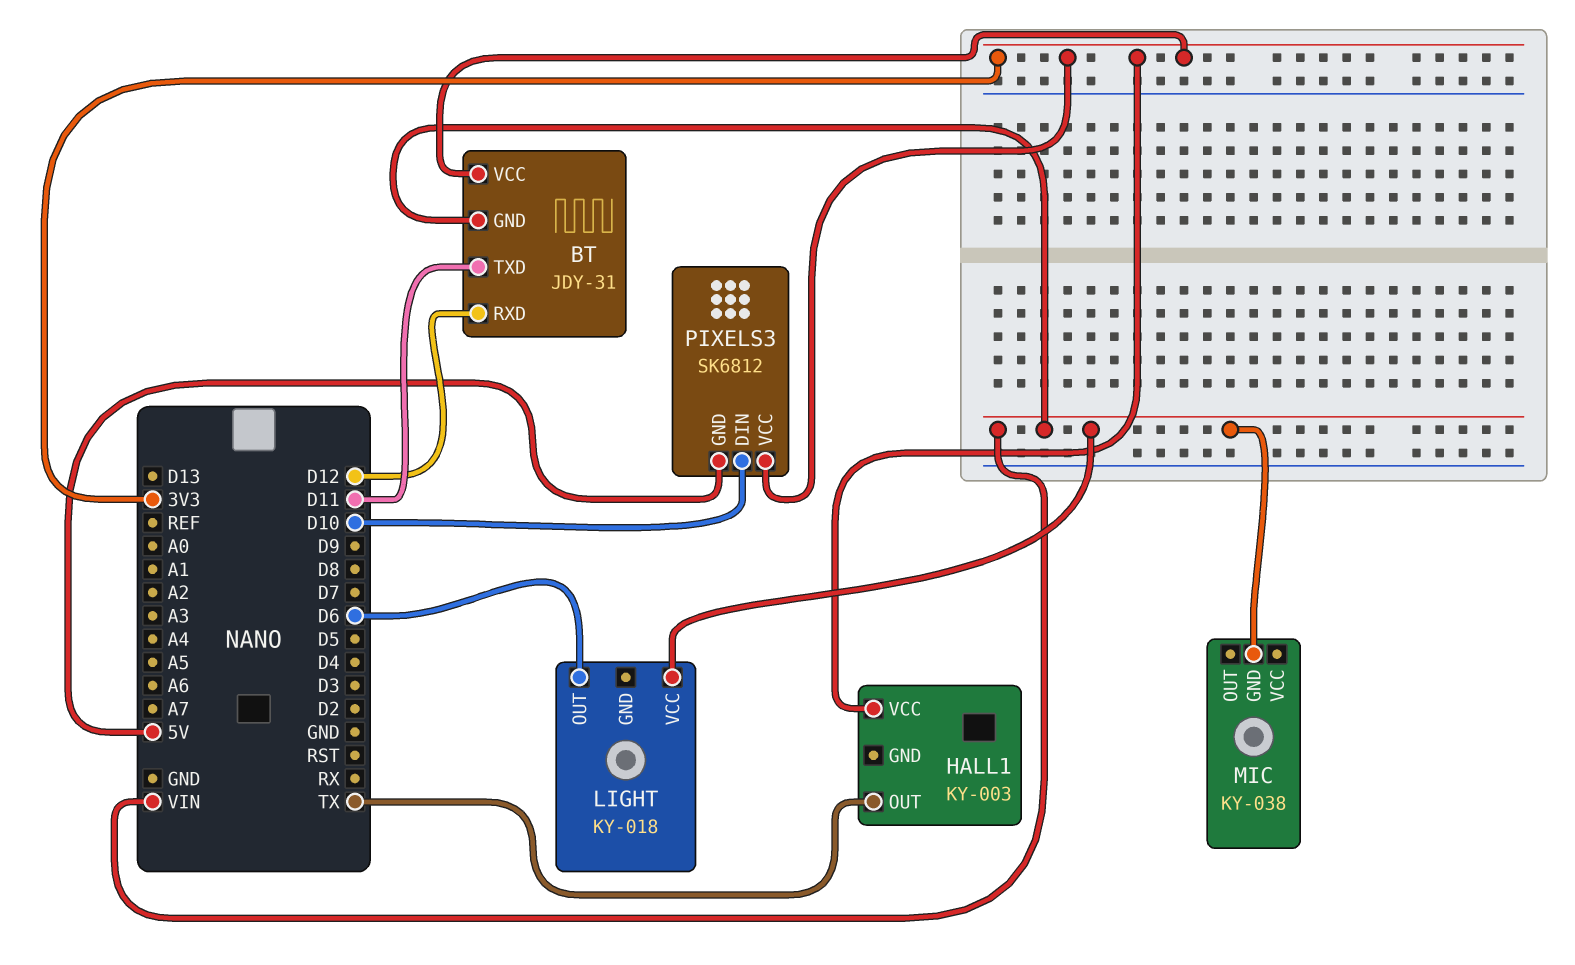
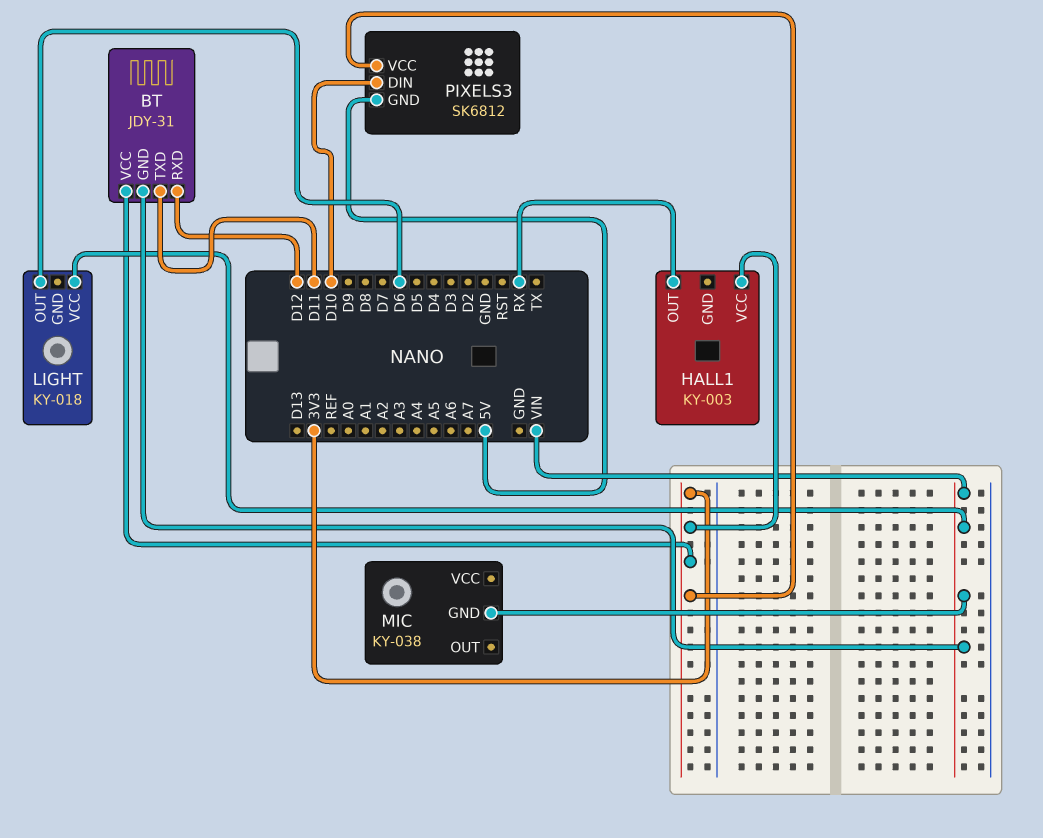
HALL1 pin OUT: TX -> RX

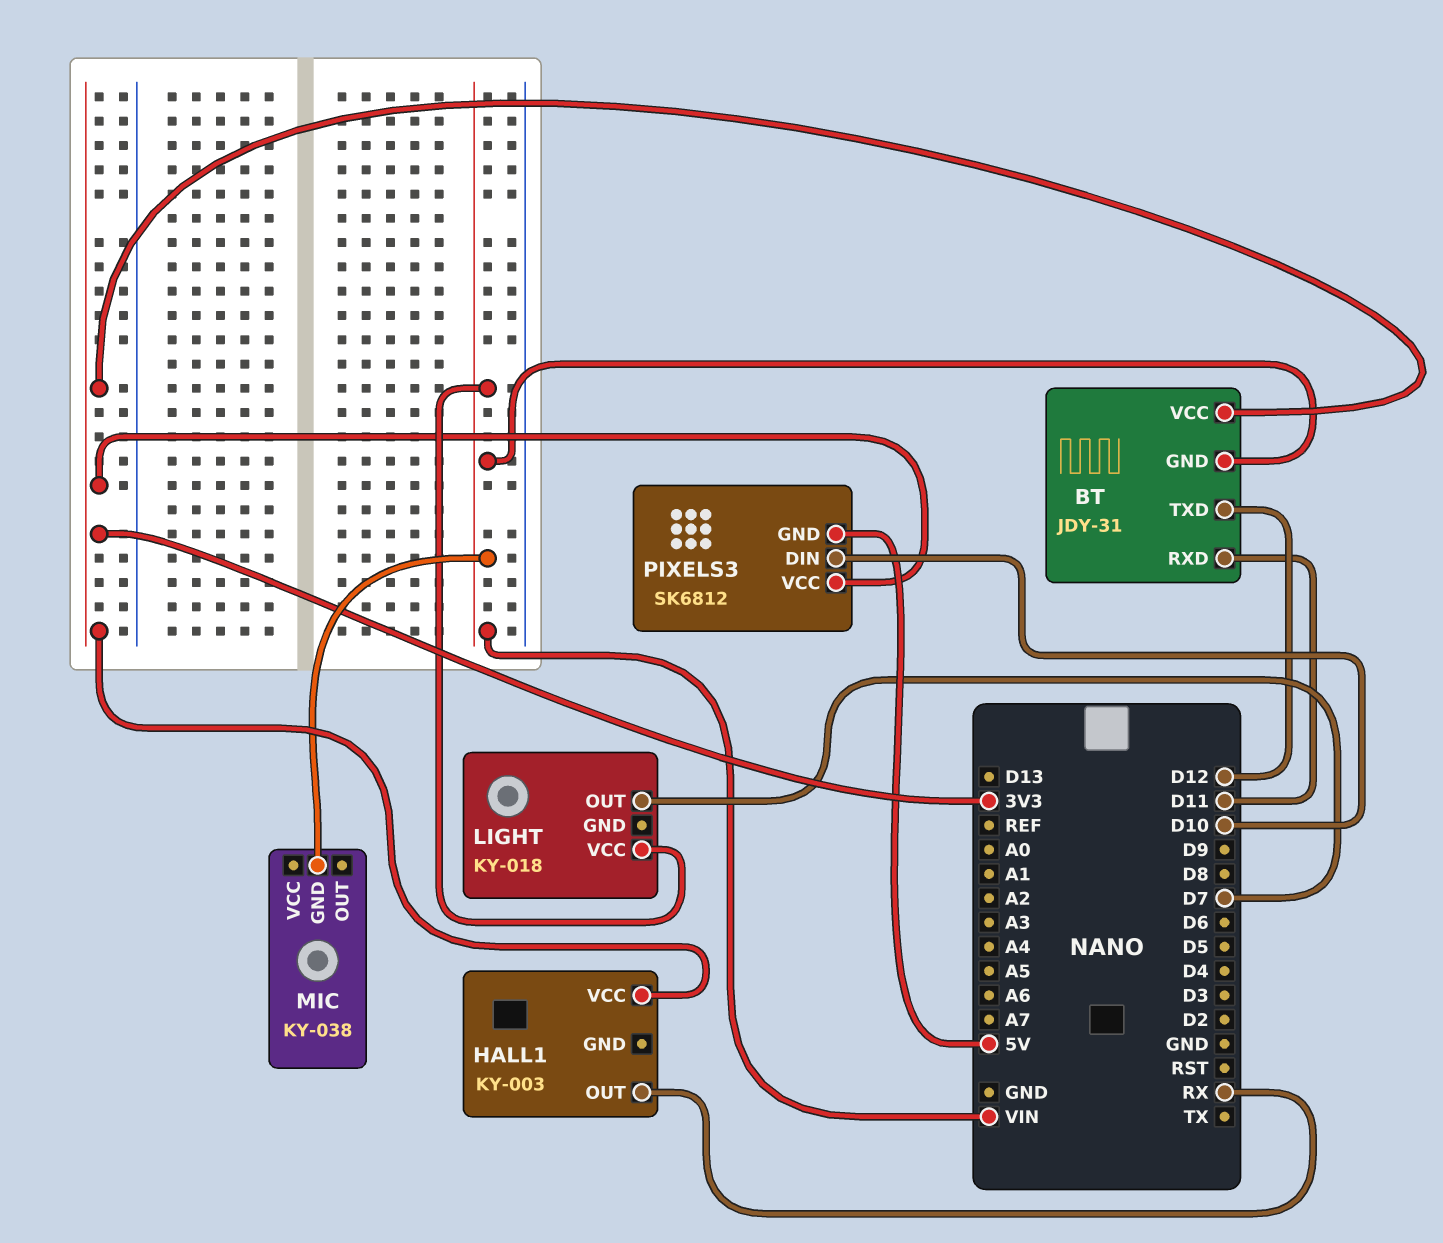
BT pin RXD: D12 -> D11
BT pin TXD: D11 -> D12
LIGHT pin OUT: D6 -> D7

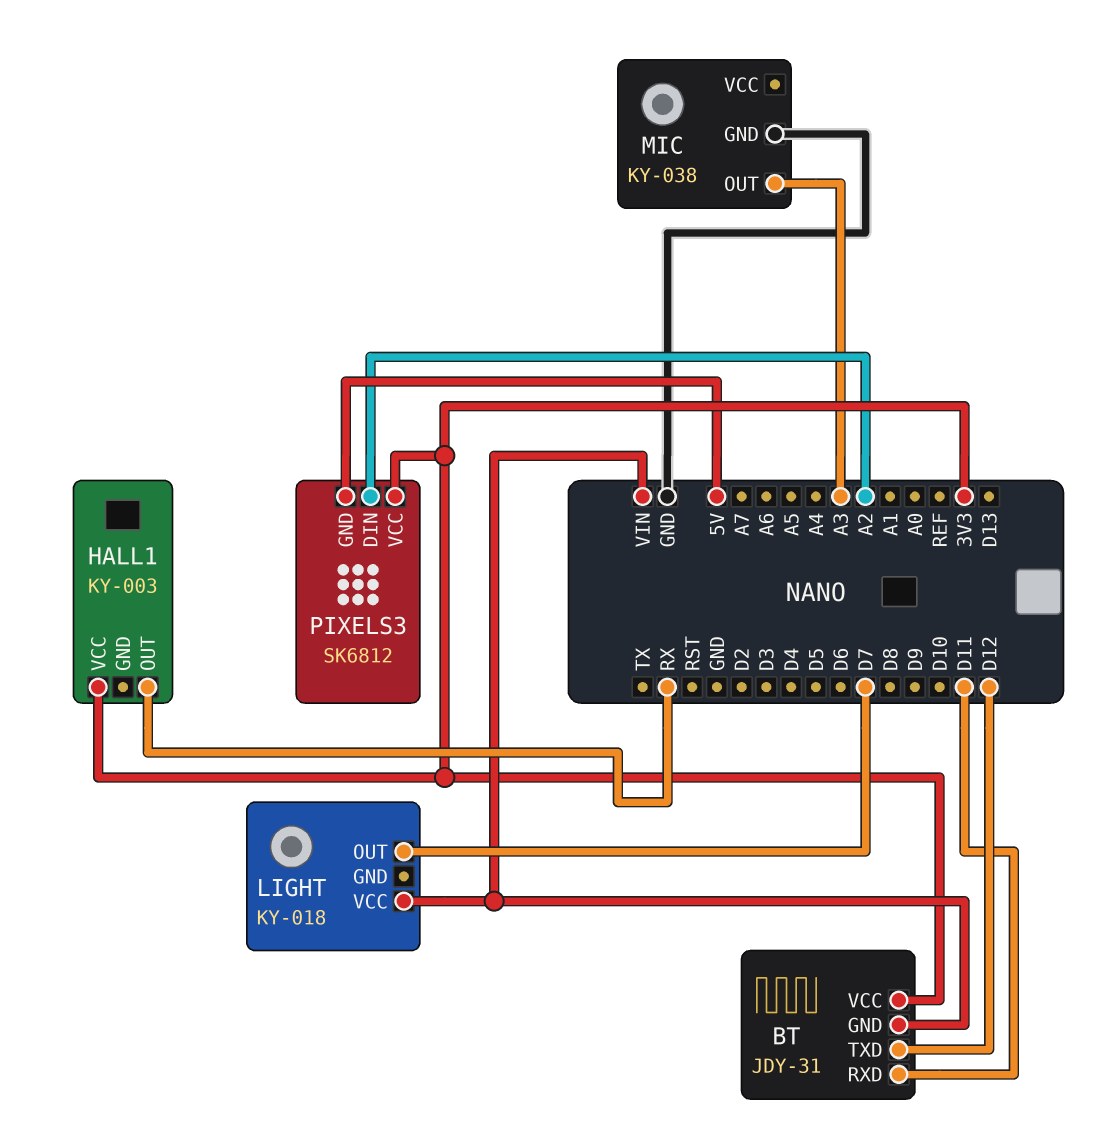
MIC pin GND: VIN -> GND
MIC pin OUT: none -> A3
PIXELS3 pin DIN: D10 -> A2

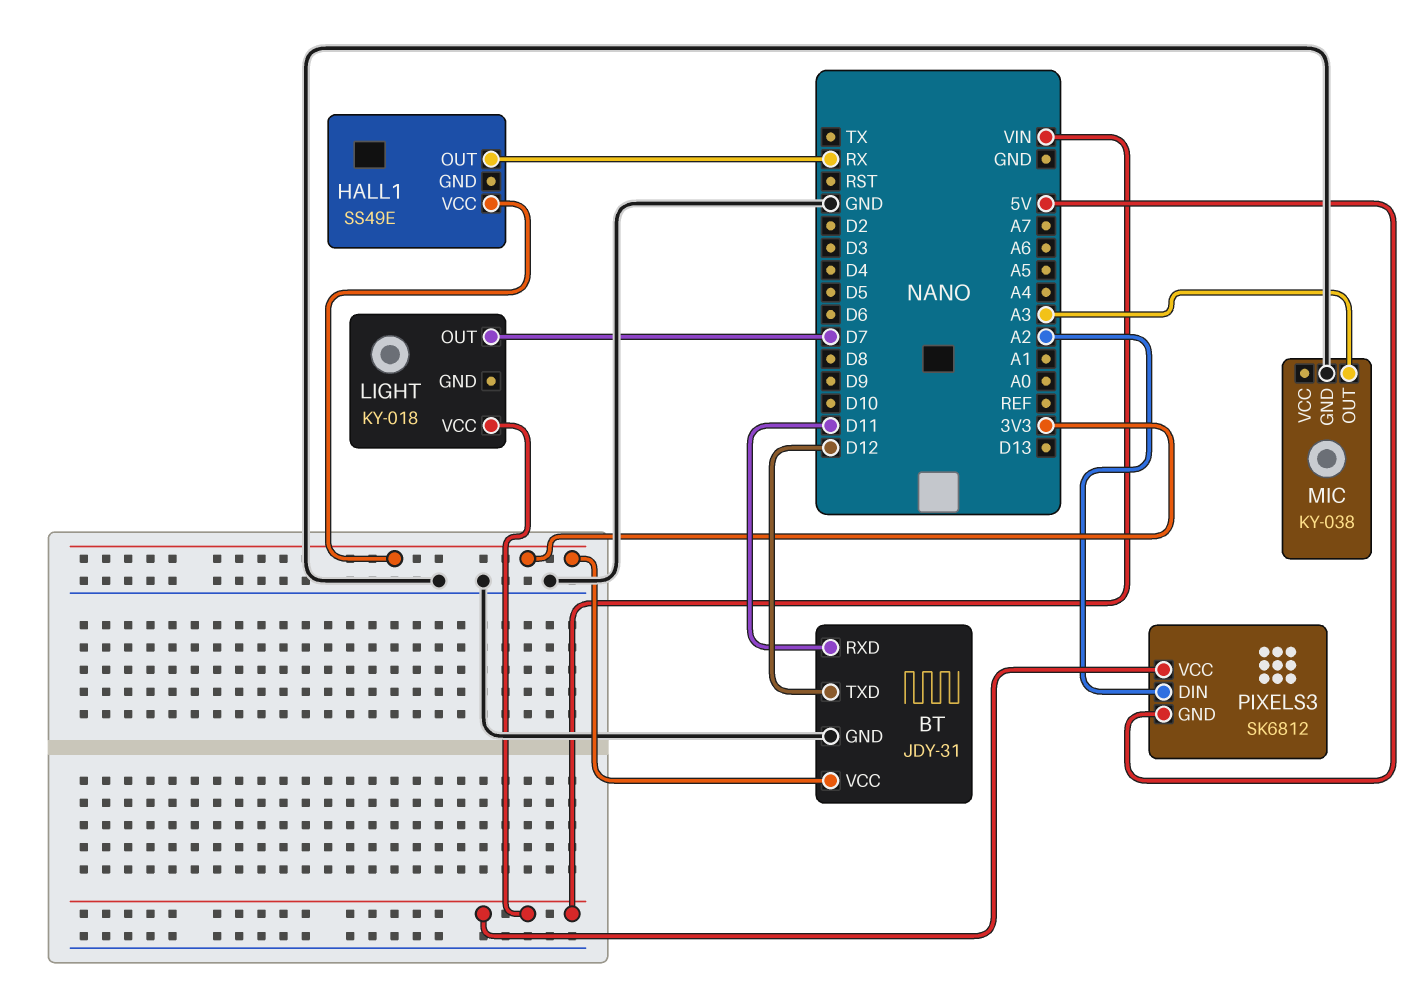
BT pin GND: VIN -> GND
HALL1: KY-003 -> SS49E
PIXELS3 pin VCC: 3V3 -> VIN

